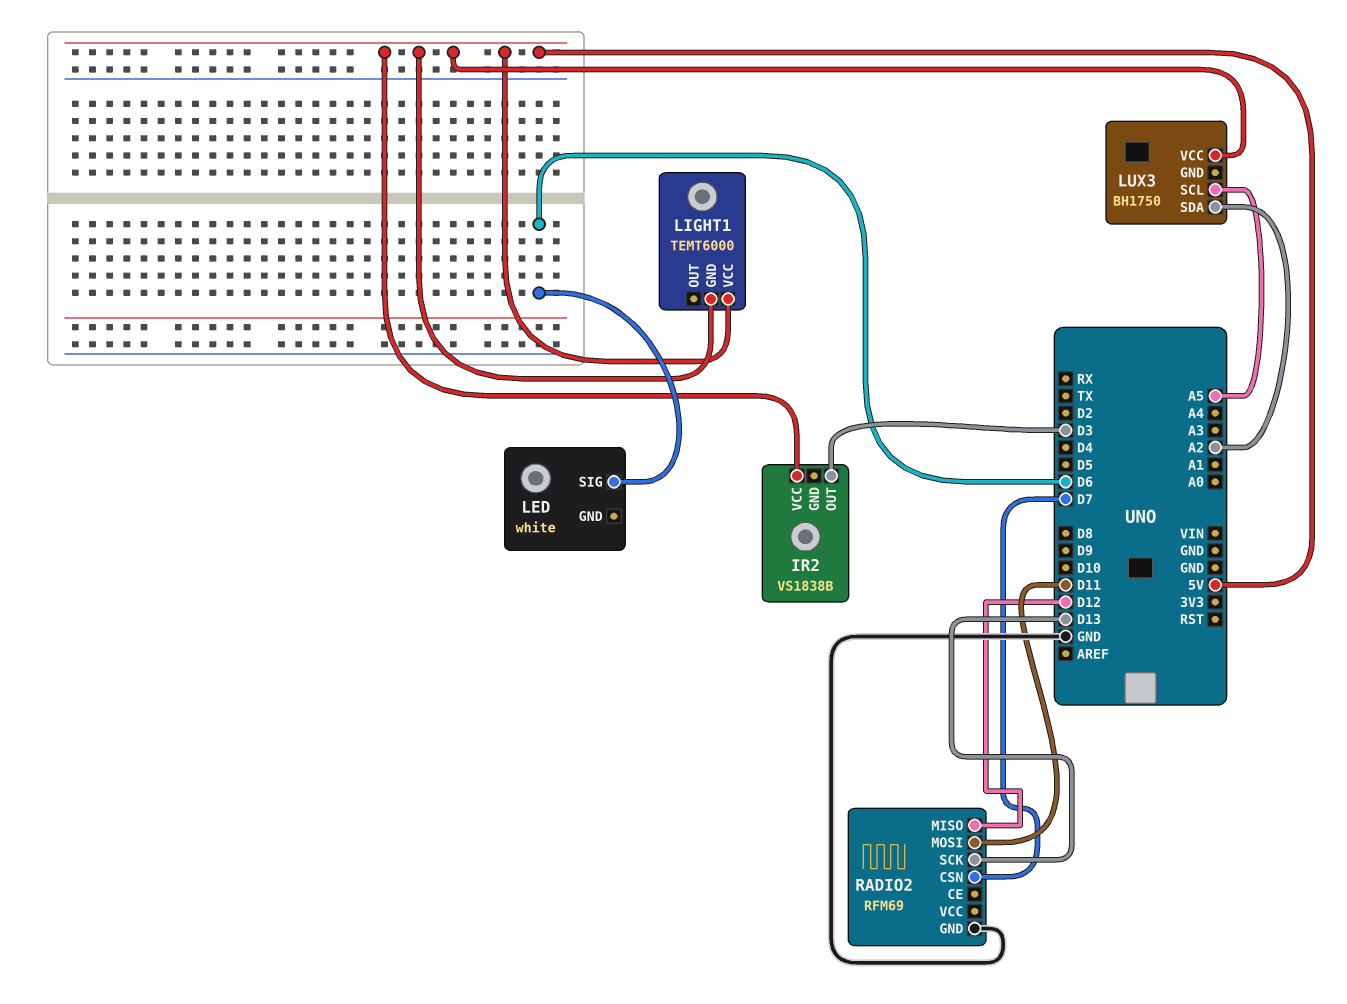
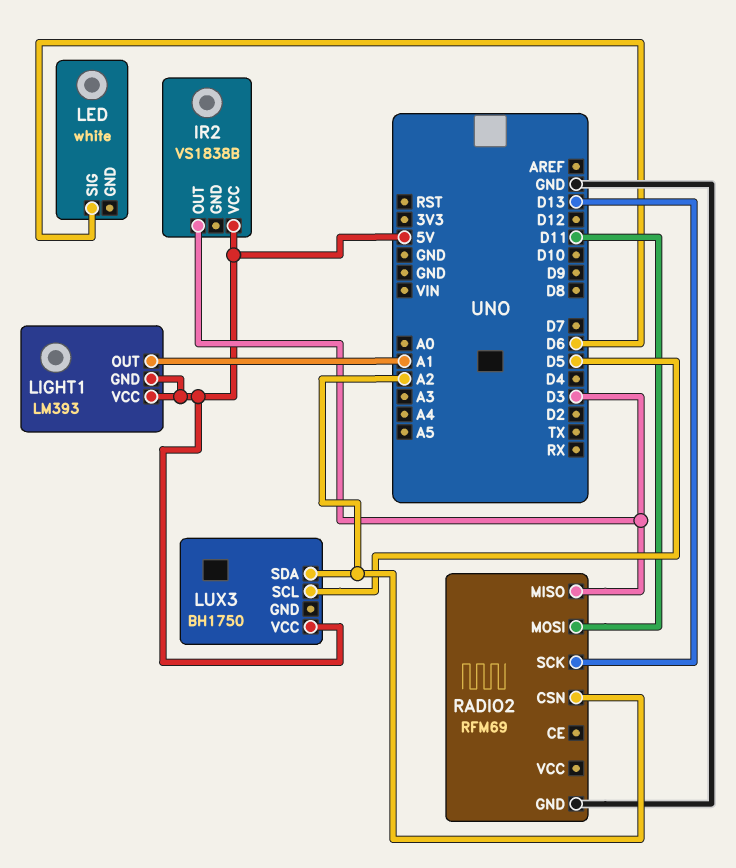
LIGHT1: TEMT6000 -> LM393
LIGHT1 pin OUT: none -> A1
LUX3 pin SCL: A5 -> D5
RADIO2 pin CSN: D7 -> A2
RADIO2 pin MISO: D12 -> D3

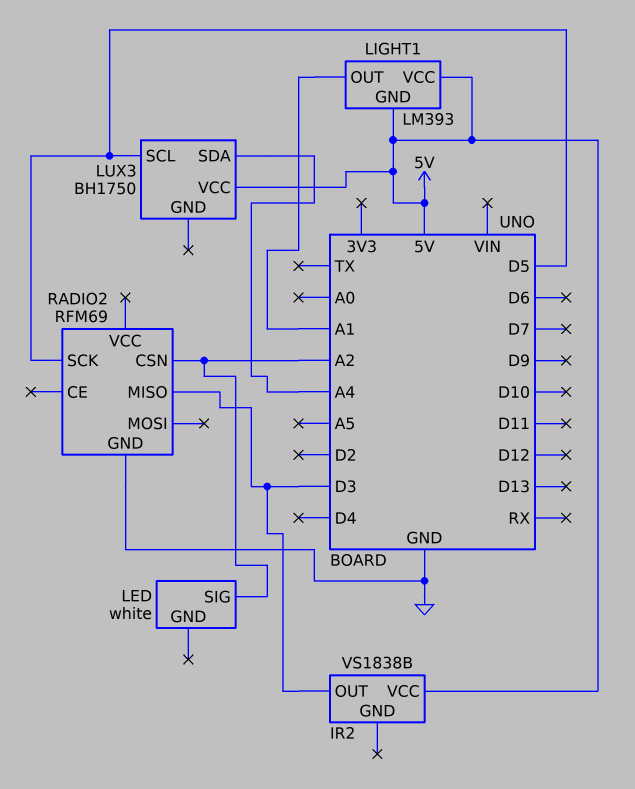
LED pin SIG: D6 -> A2
LUX3 pin SDA: A2 -> A4
RADIO2 pin MOSI: D11 -> none
RADIO2 pin SCK: D13 -> D5

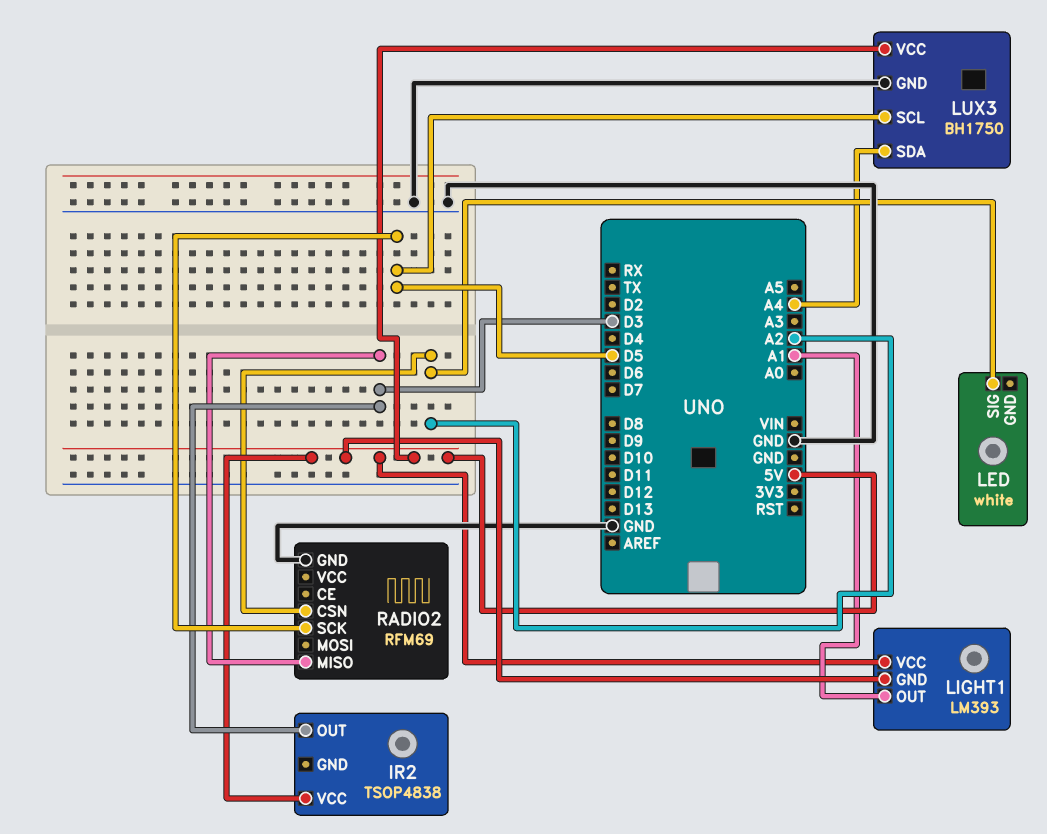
IR2: VS1838B -> TSOP4838
LUX3 pin GND: none -> GND

